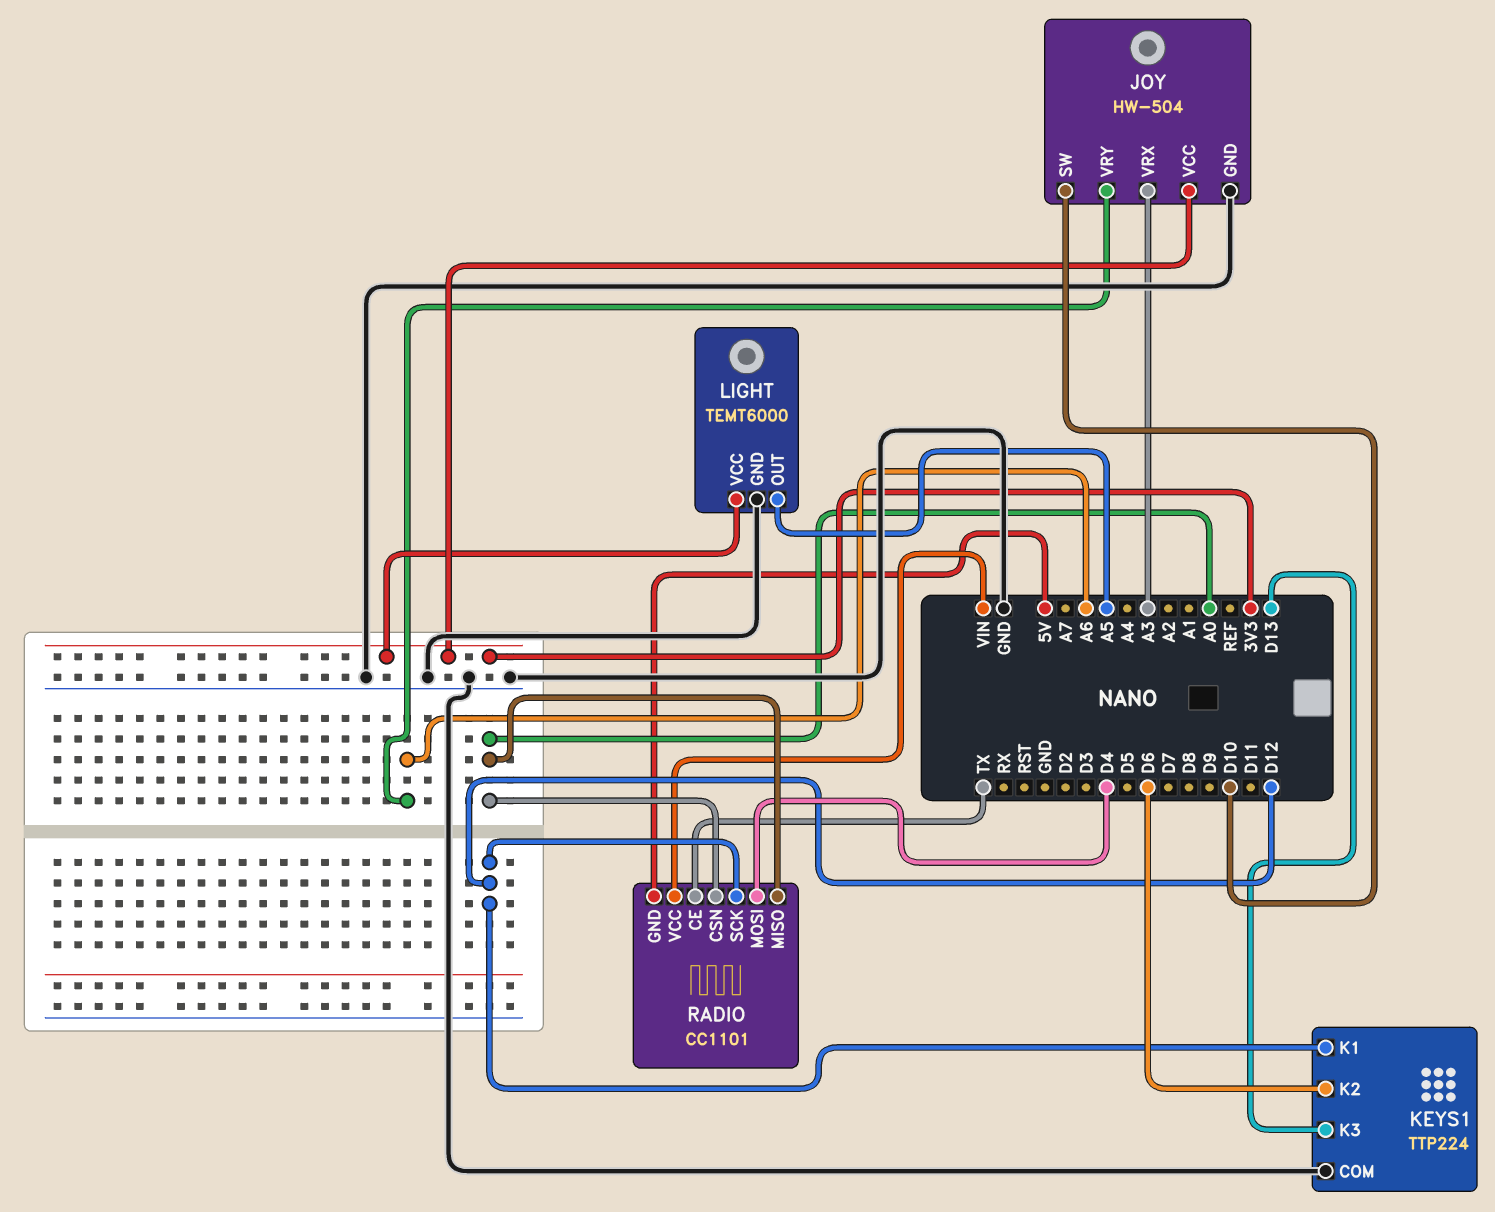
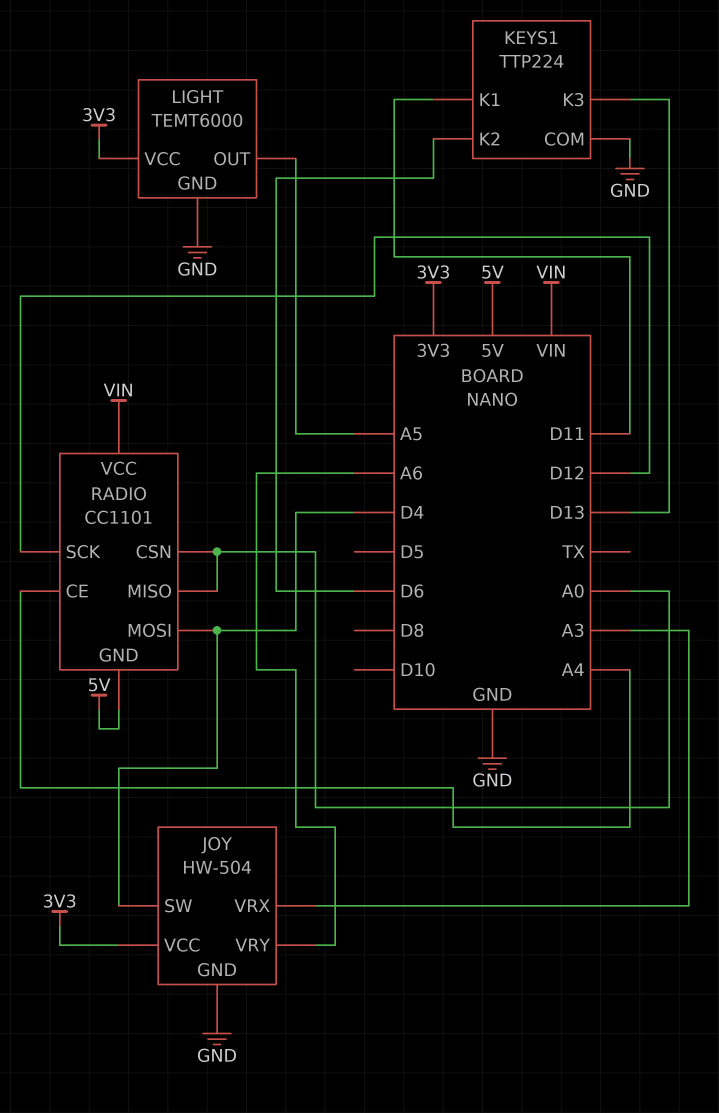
JOY pin SW: D10 -> D4
KEYS1 pin K1: D12 -> D11
RADIO pin CE: TX -> A4

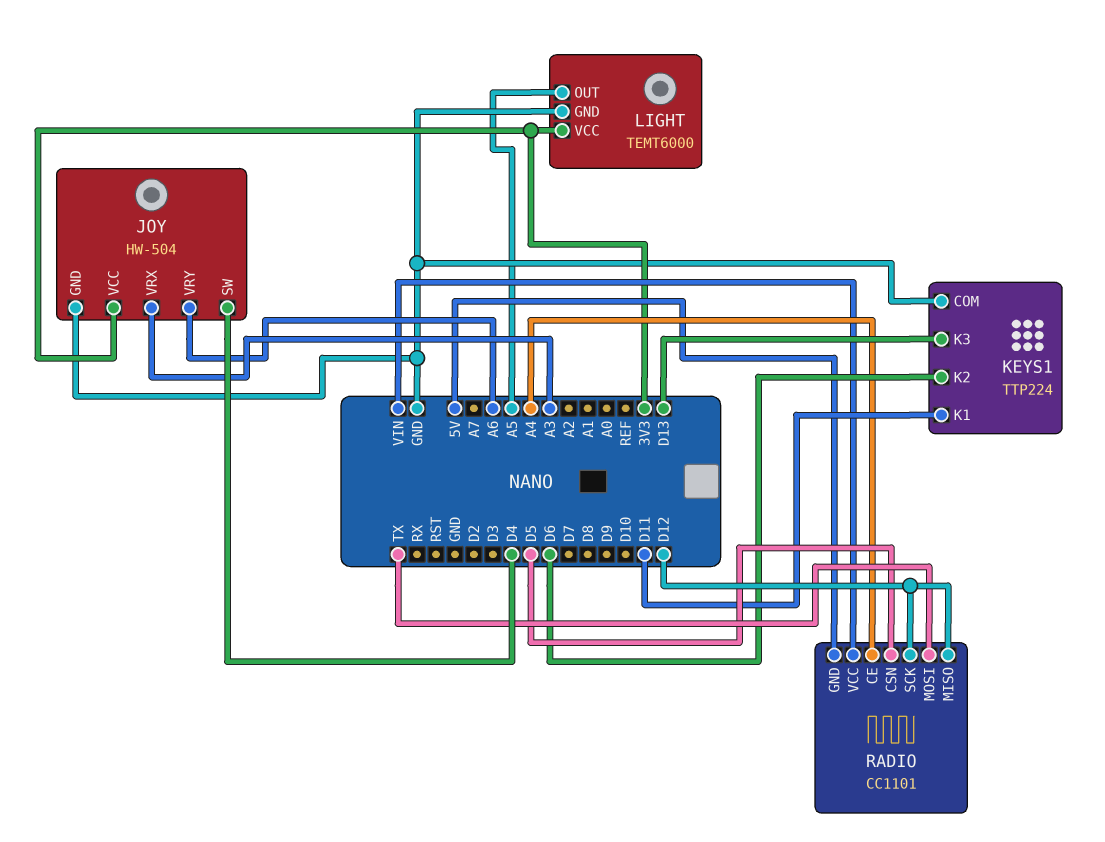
RADIO pin CSN: A0 -> D5
RADIO pin MISO: A0 -> D12
RADIO pin MOSI: D4 -> TX

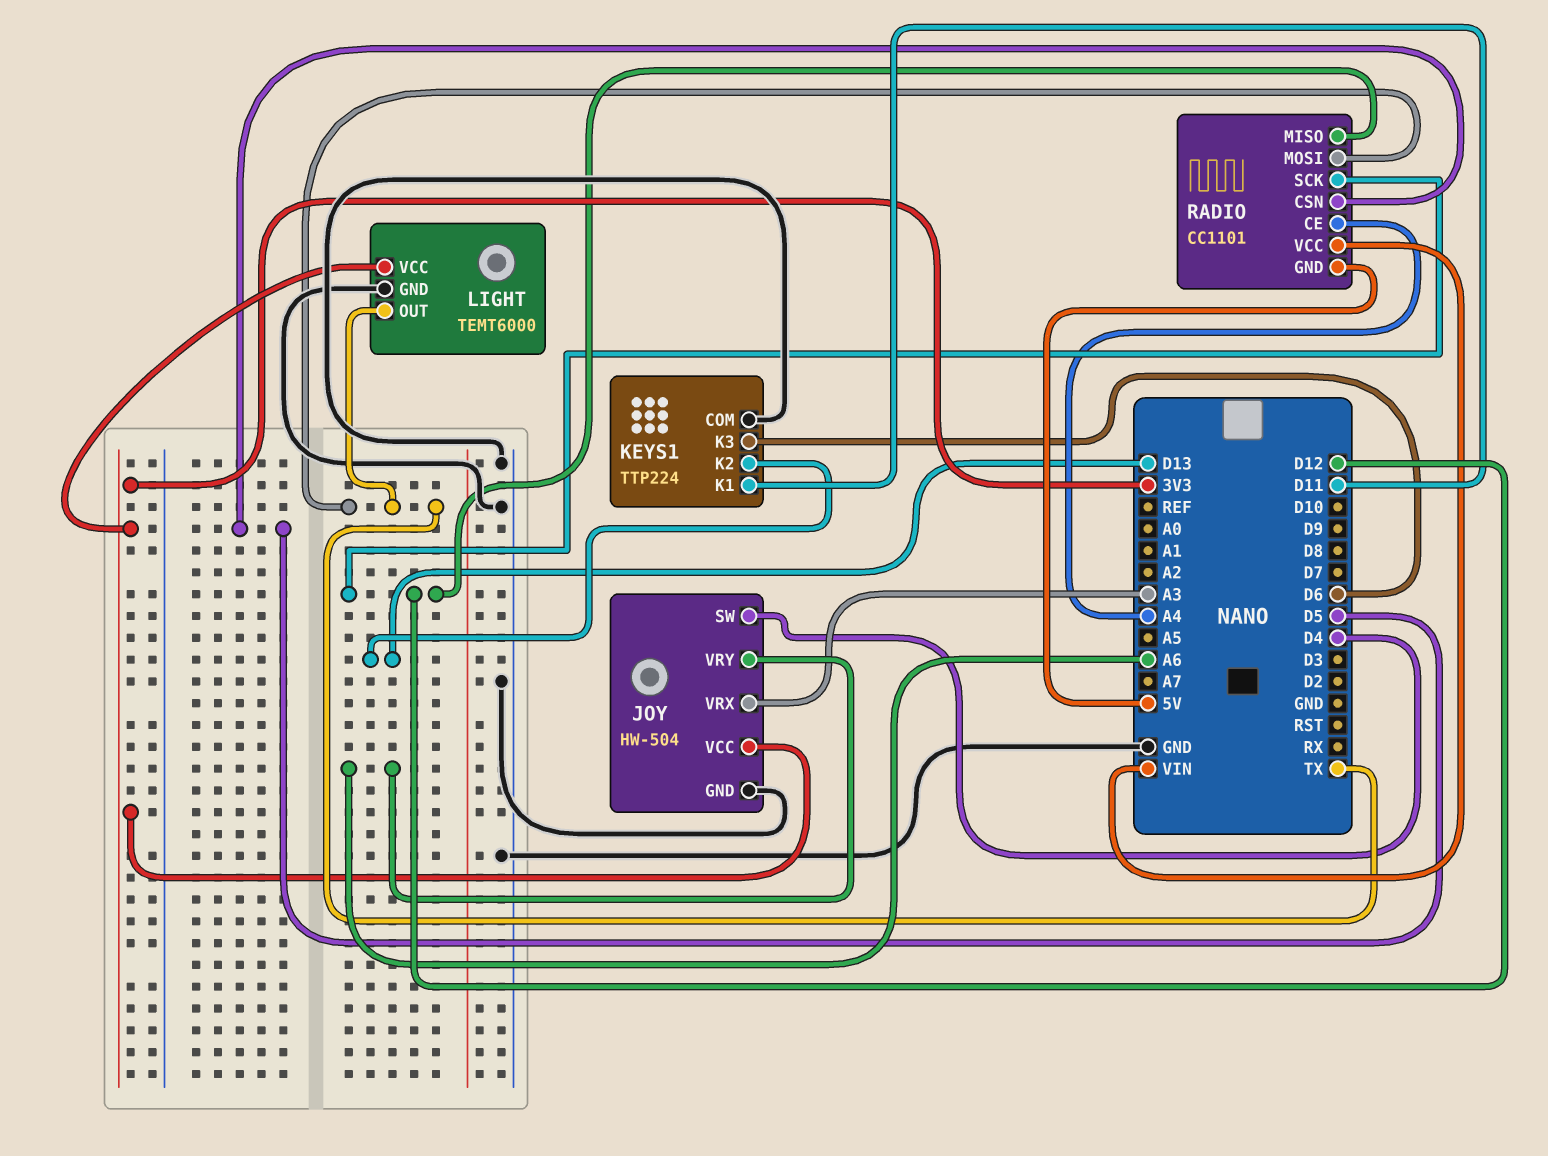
KEYS1 pin K2: D6 -> D13
KEYS1 pin K3: D13 -> D6
LIGHT pin OUT: A5 -> TX

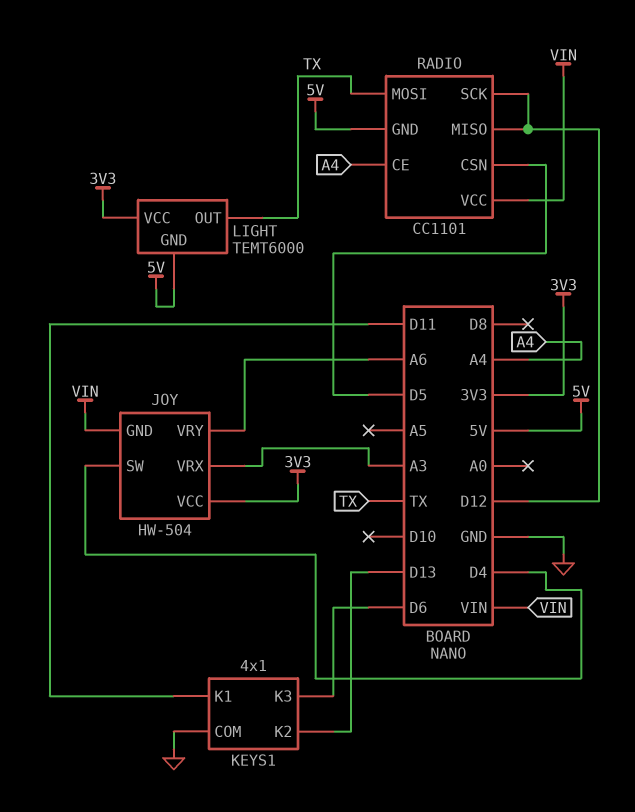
JOY pin GND: GND -> VIN
KEYS1: TTP224 -> 4x1
LIGHT pin GND: GND -> 5V

